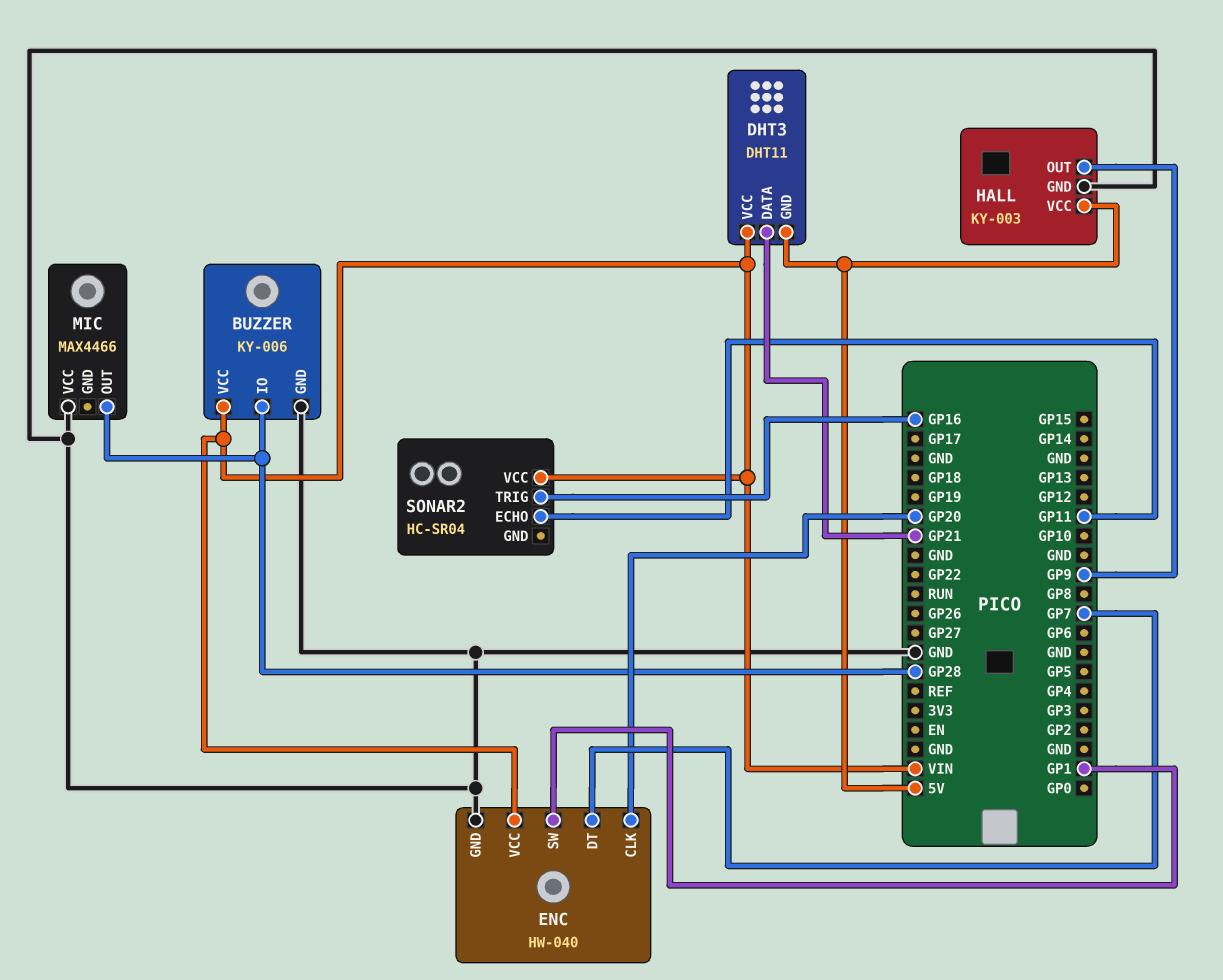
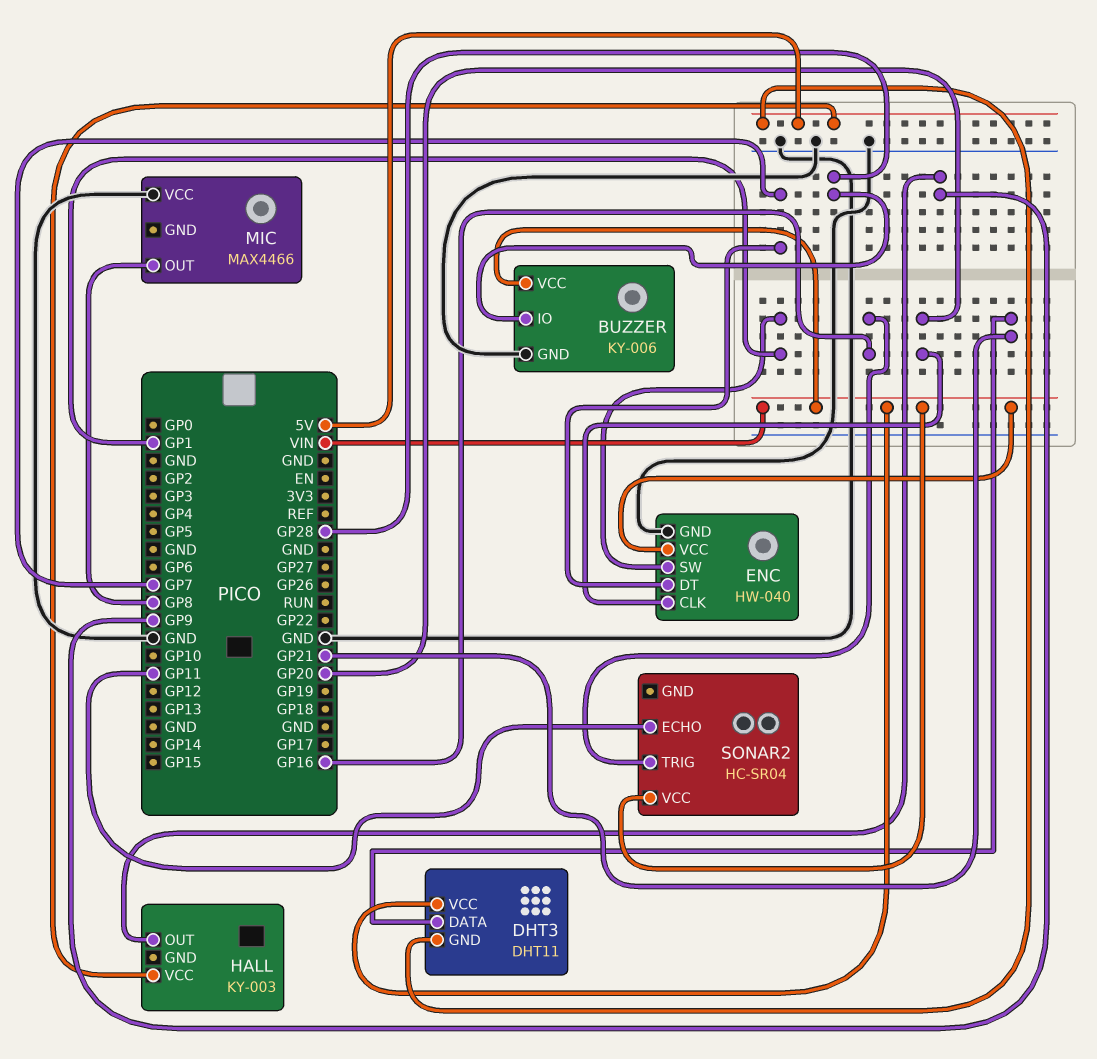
HALL pin GND: GND -> none
MIC pin OUT: GP28 -> GP8

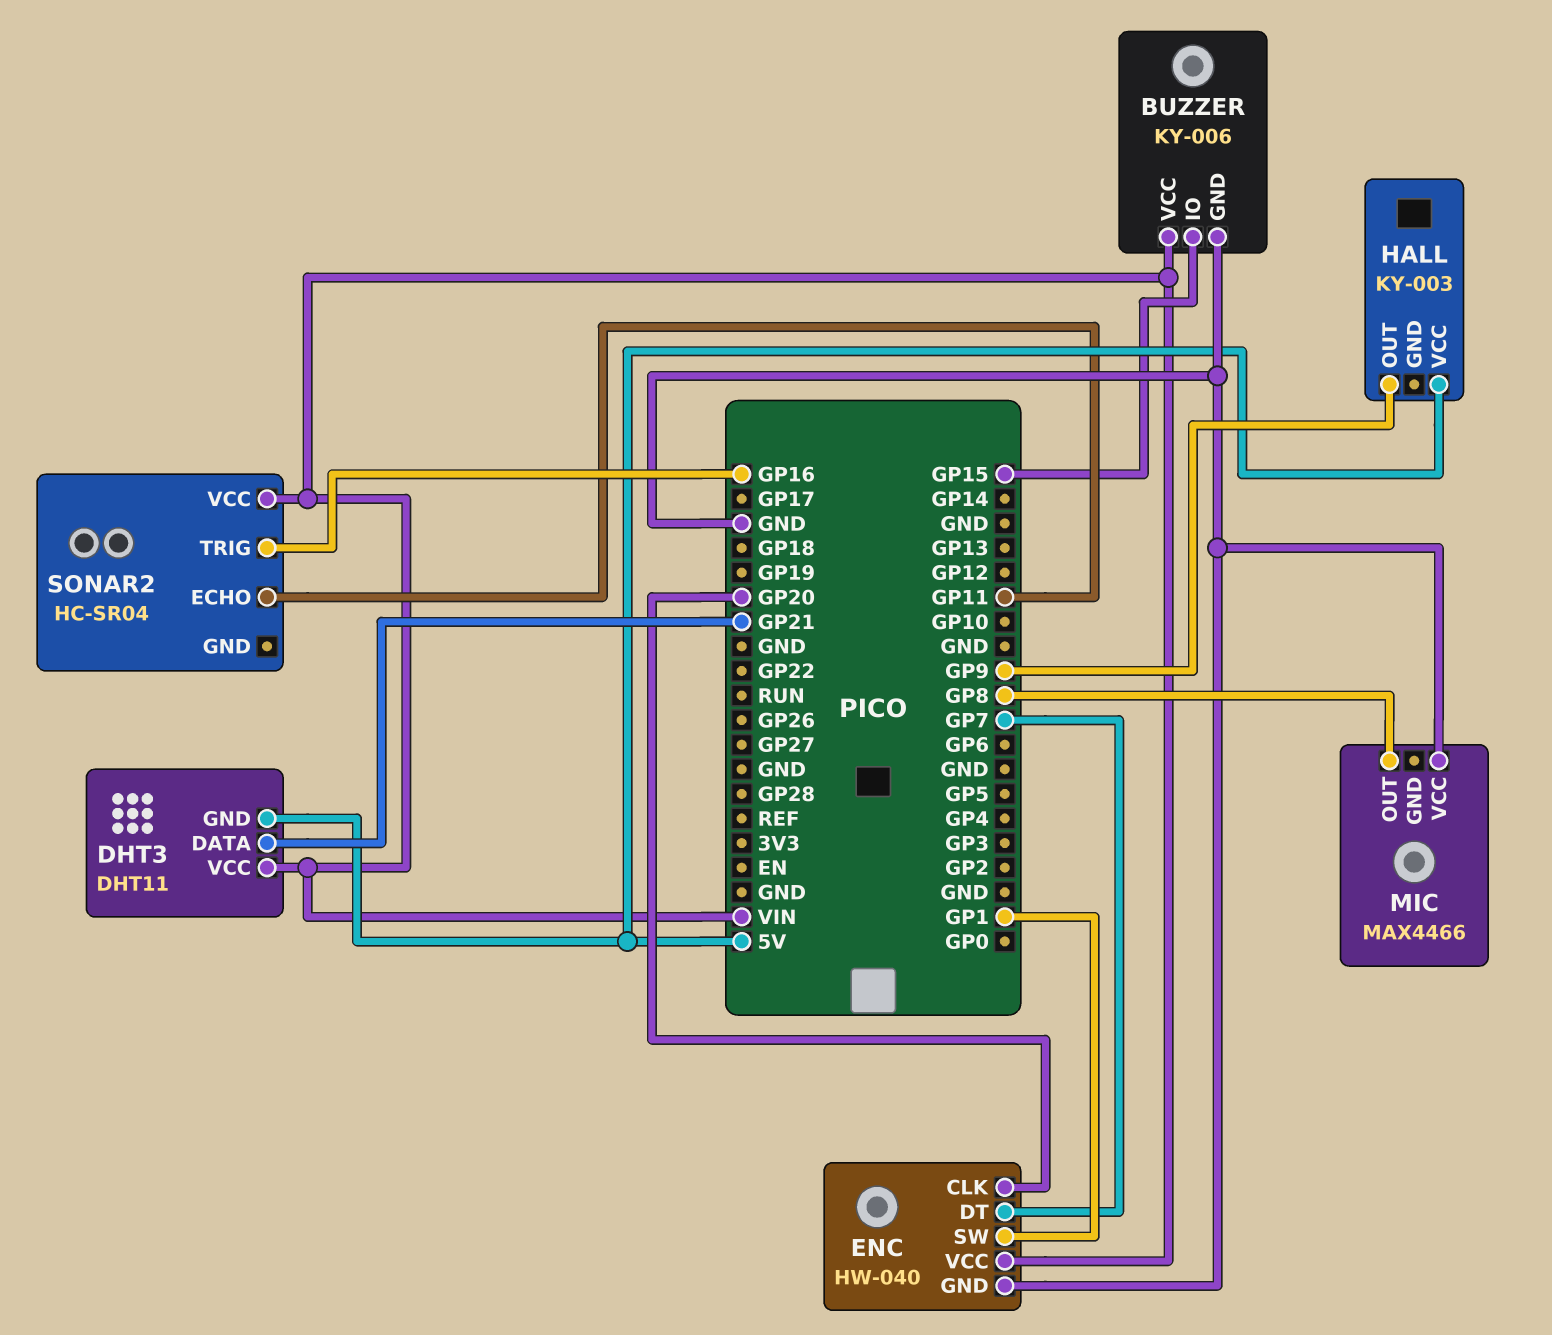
BUZZER pin IO: GP28 -> GP15

